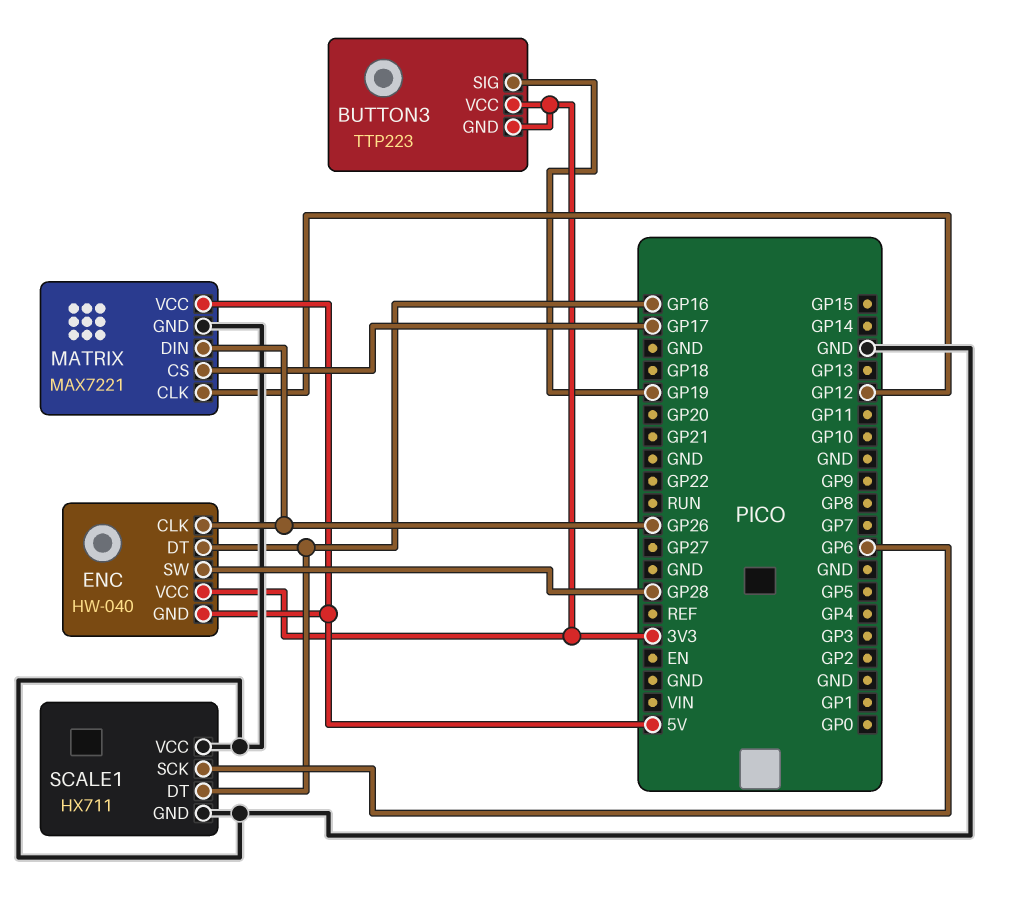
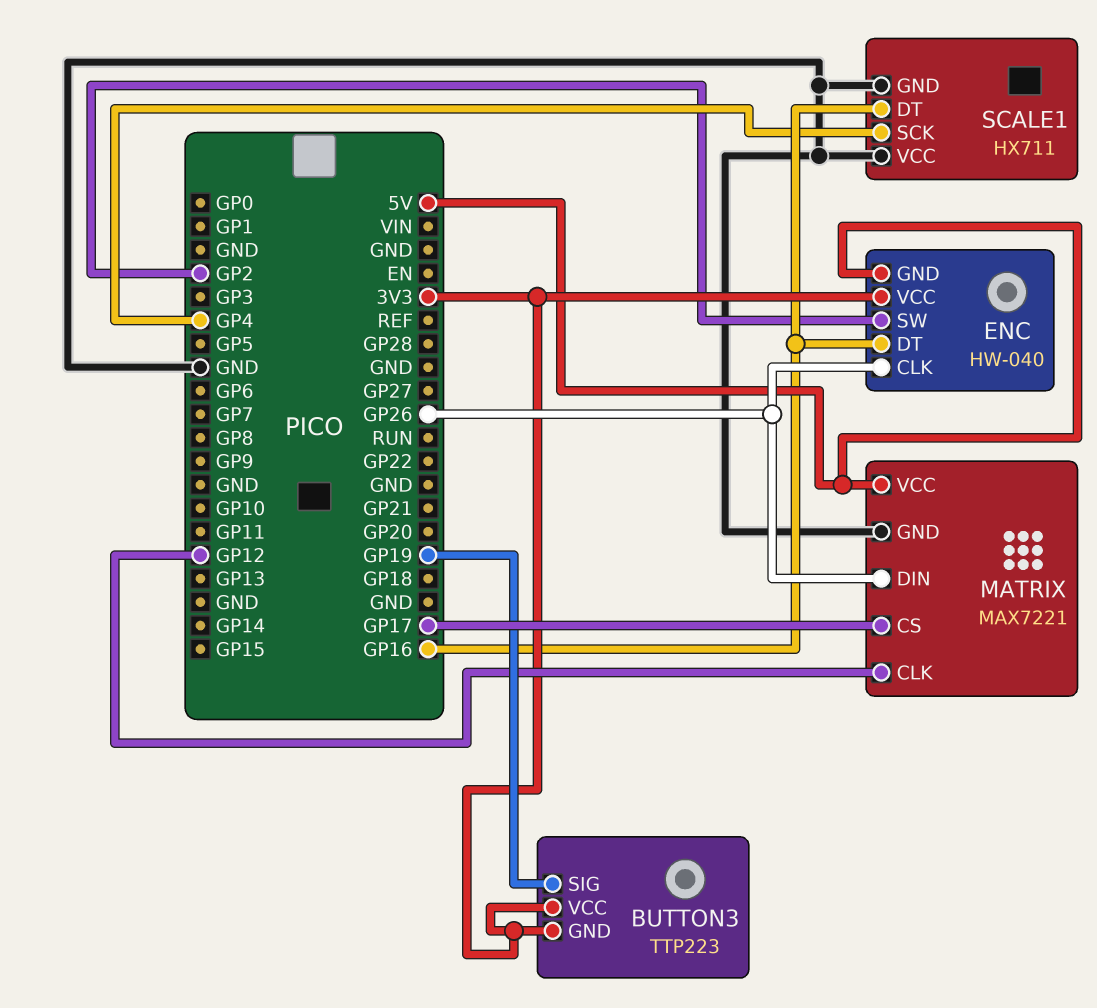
ENC pin SW: GP28 -> GP2
SCALE1 pin SCK: GP6 -> GP4

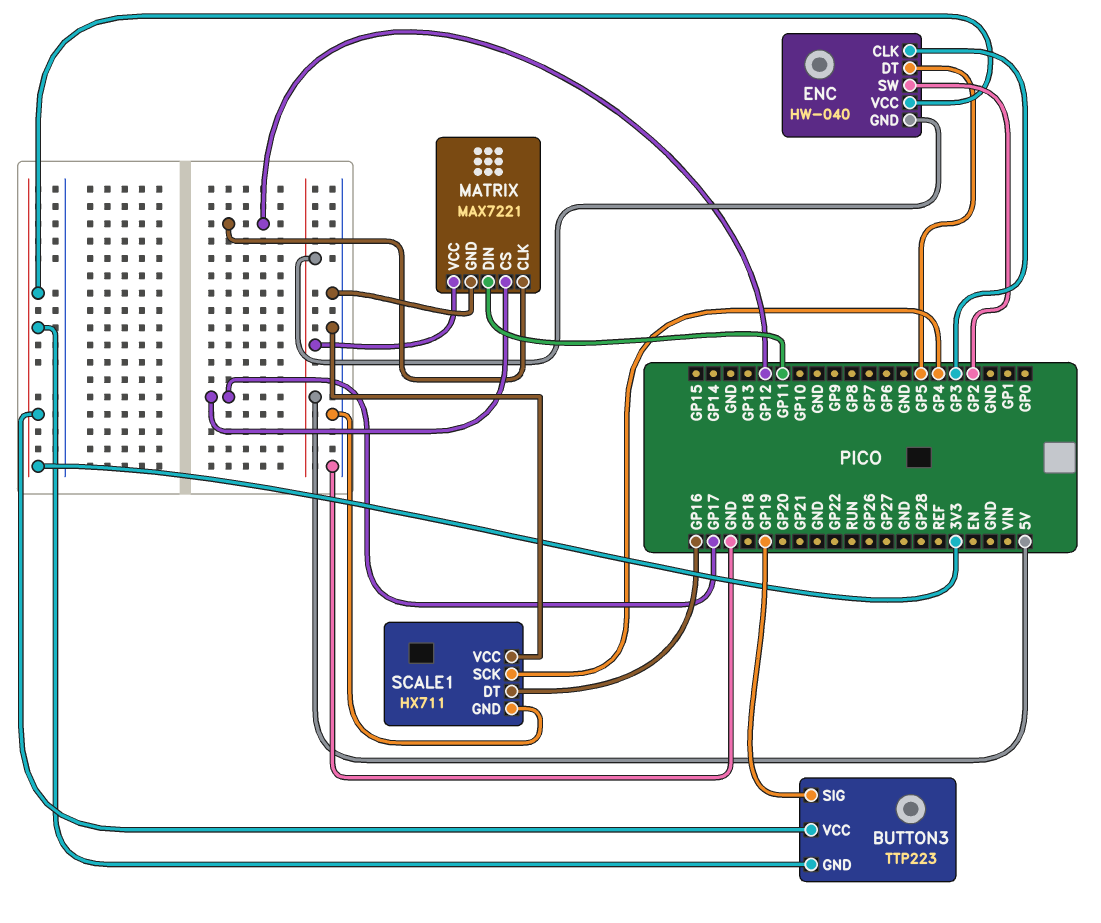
ENC pin CLK: GP26 -> GP3
ENC pin DT: GP16 -> GP5
MATRIX pin DIN: GP26 -> GP11

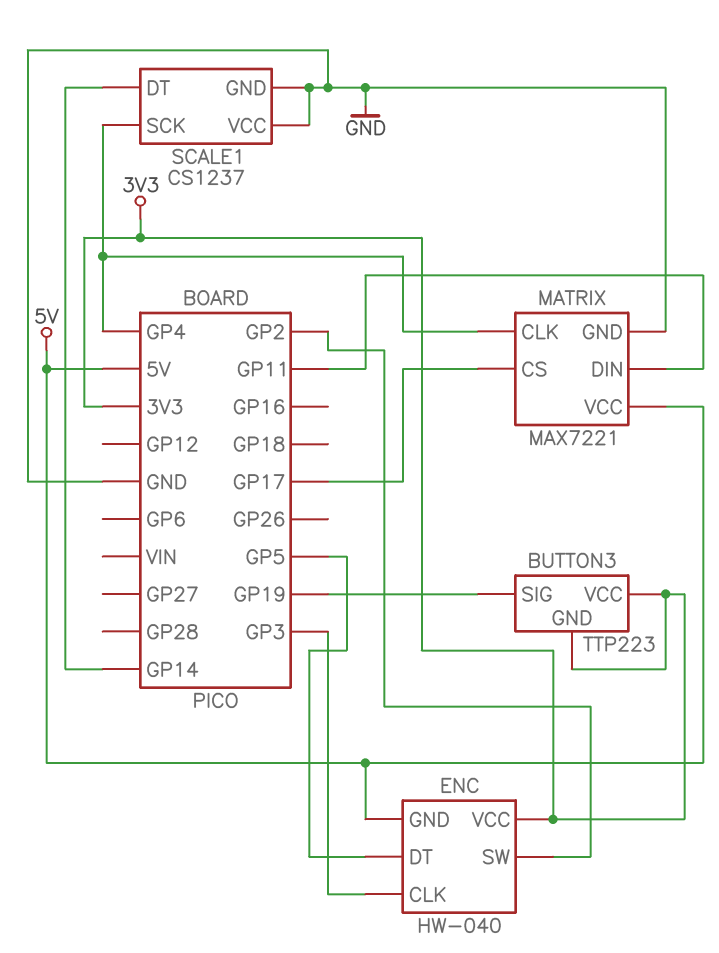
MATRIX pin CLK: GP12 -> GP4
SCALE1: HX711 -> CS1237
SCALE1 pin DT: GP16 -> GP14

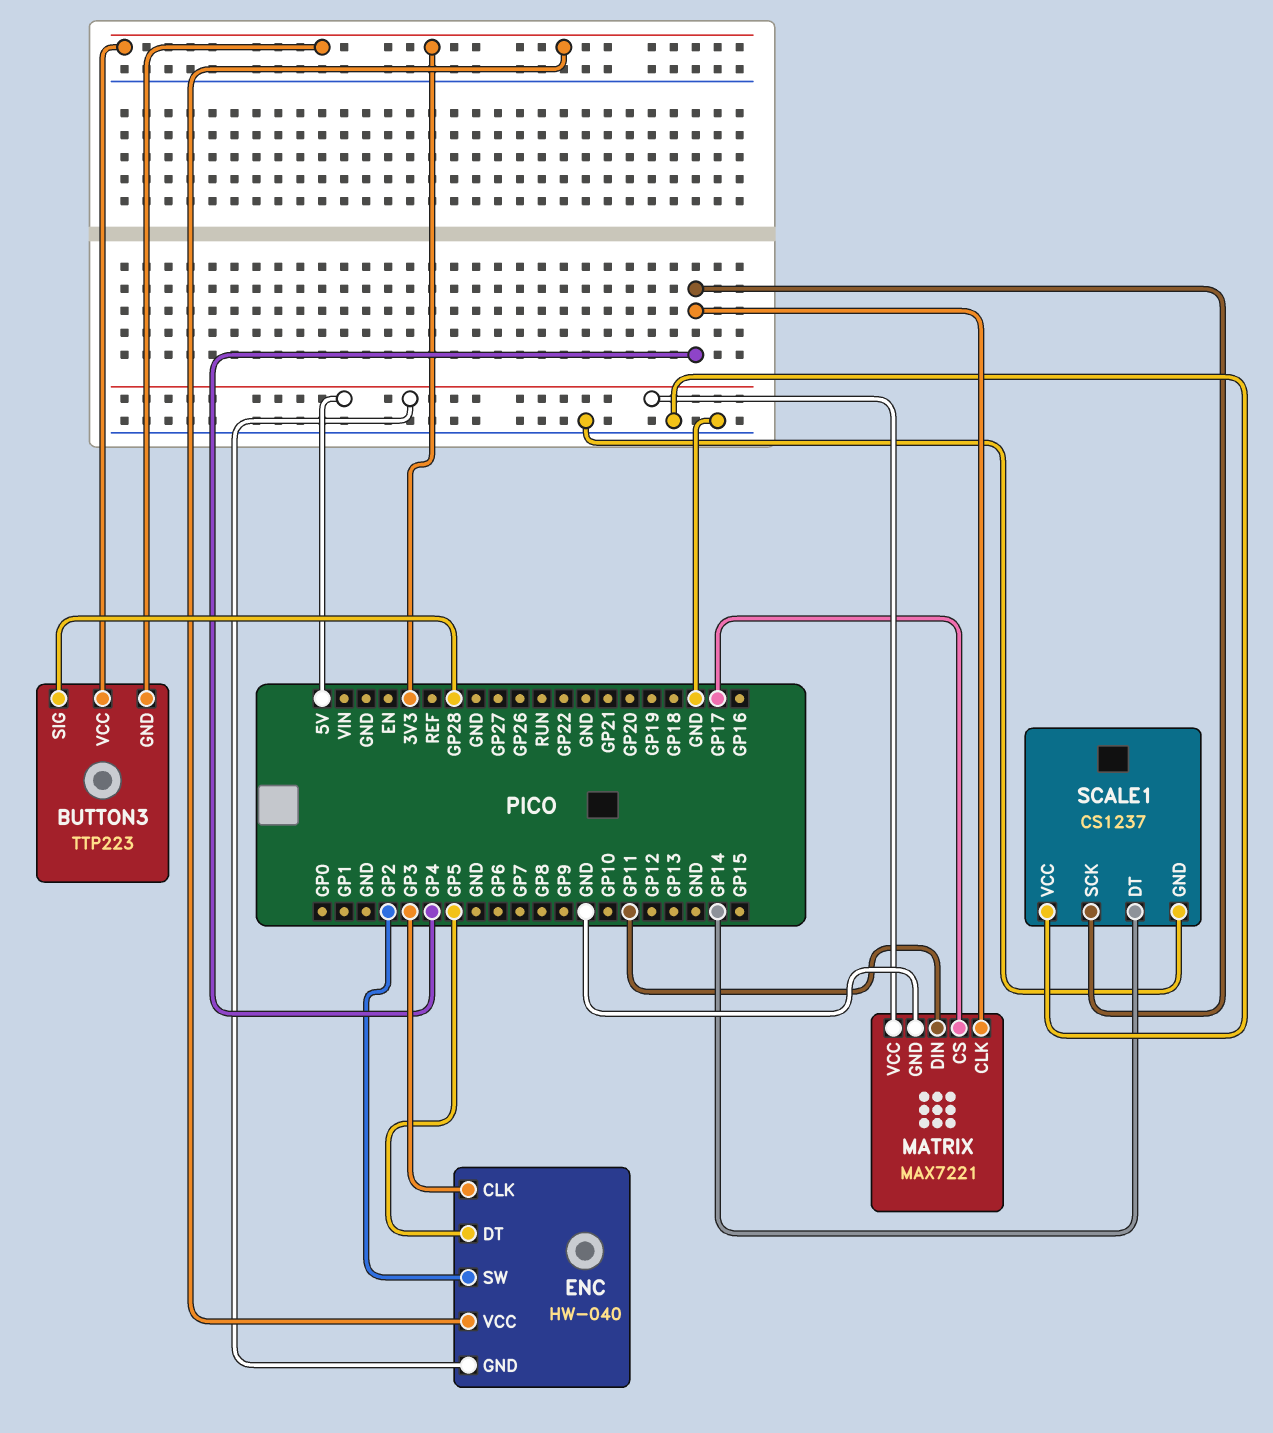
BUTTON3 pin SIG: GP19 -> GP28

